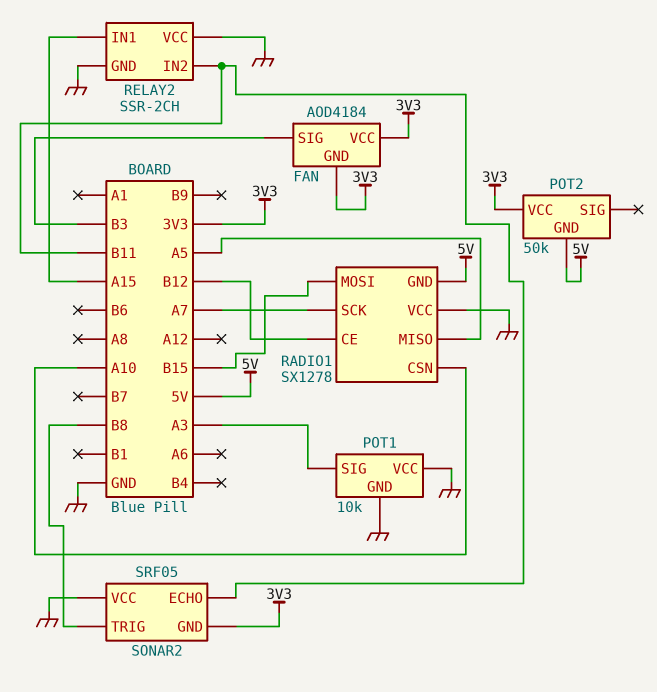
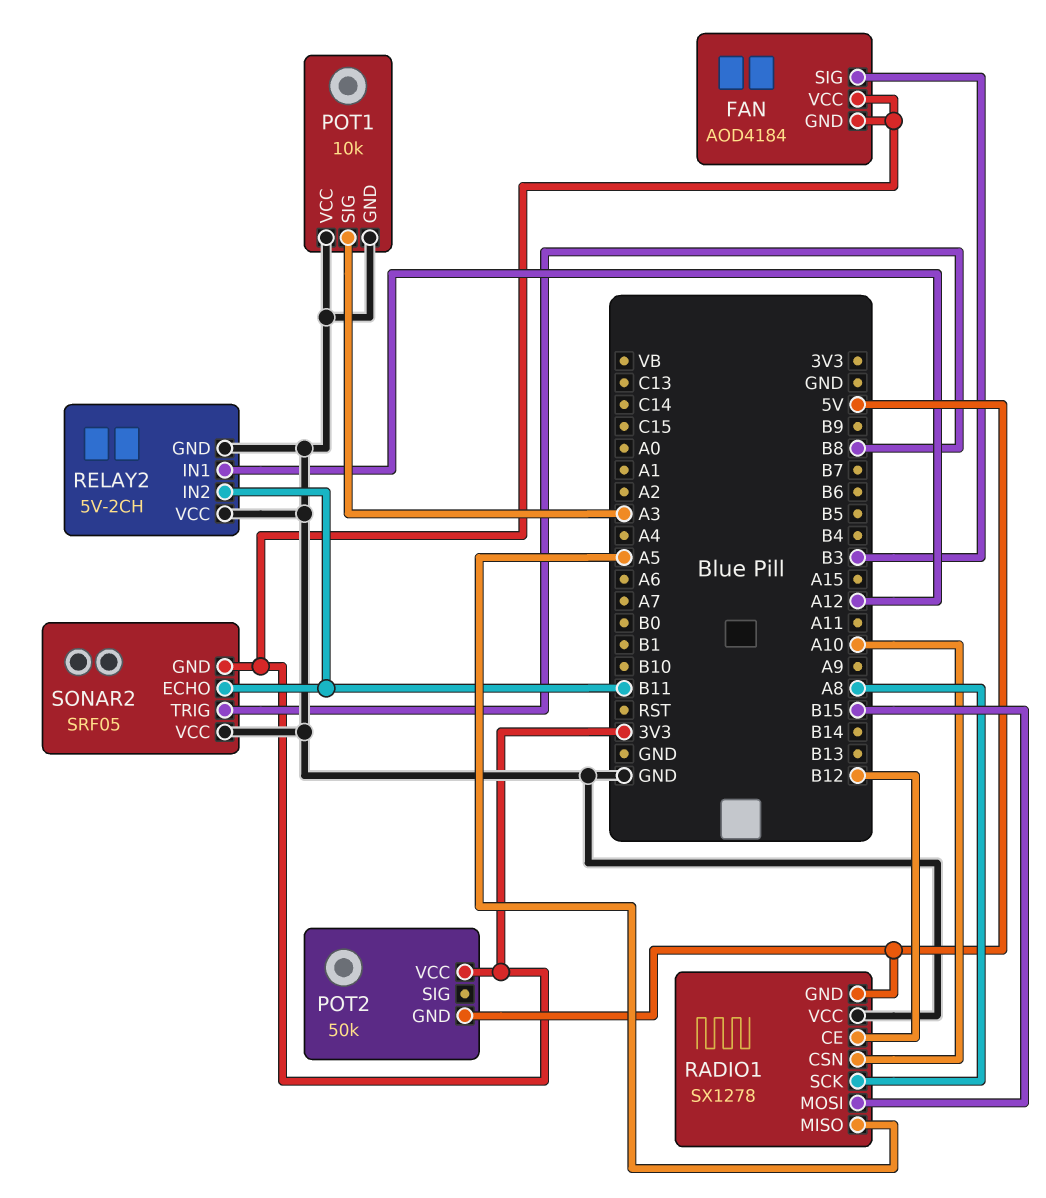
RADIO1 pin SCK: A7 -> A8
RELAY2: SSR-2CH -> 5V-2CH
RELAY2 pin IN1: A15 -> A12

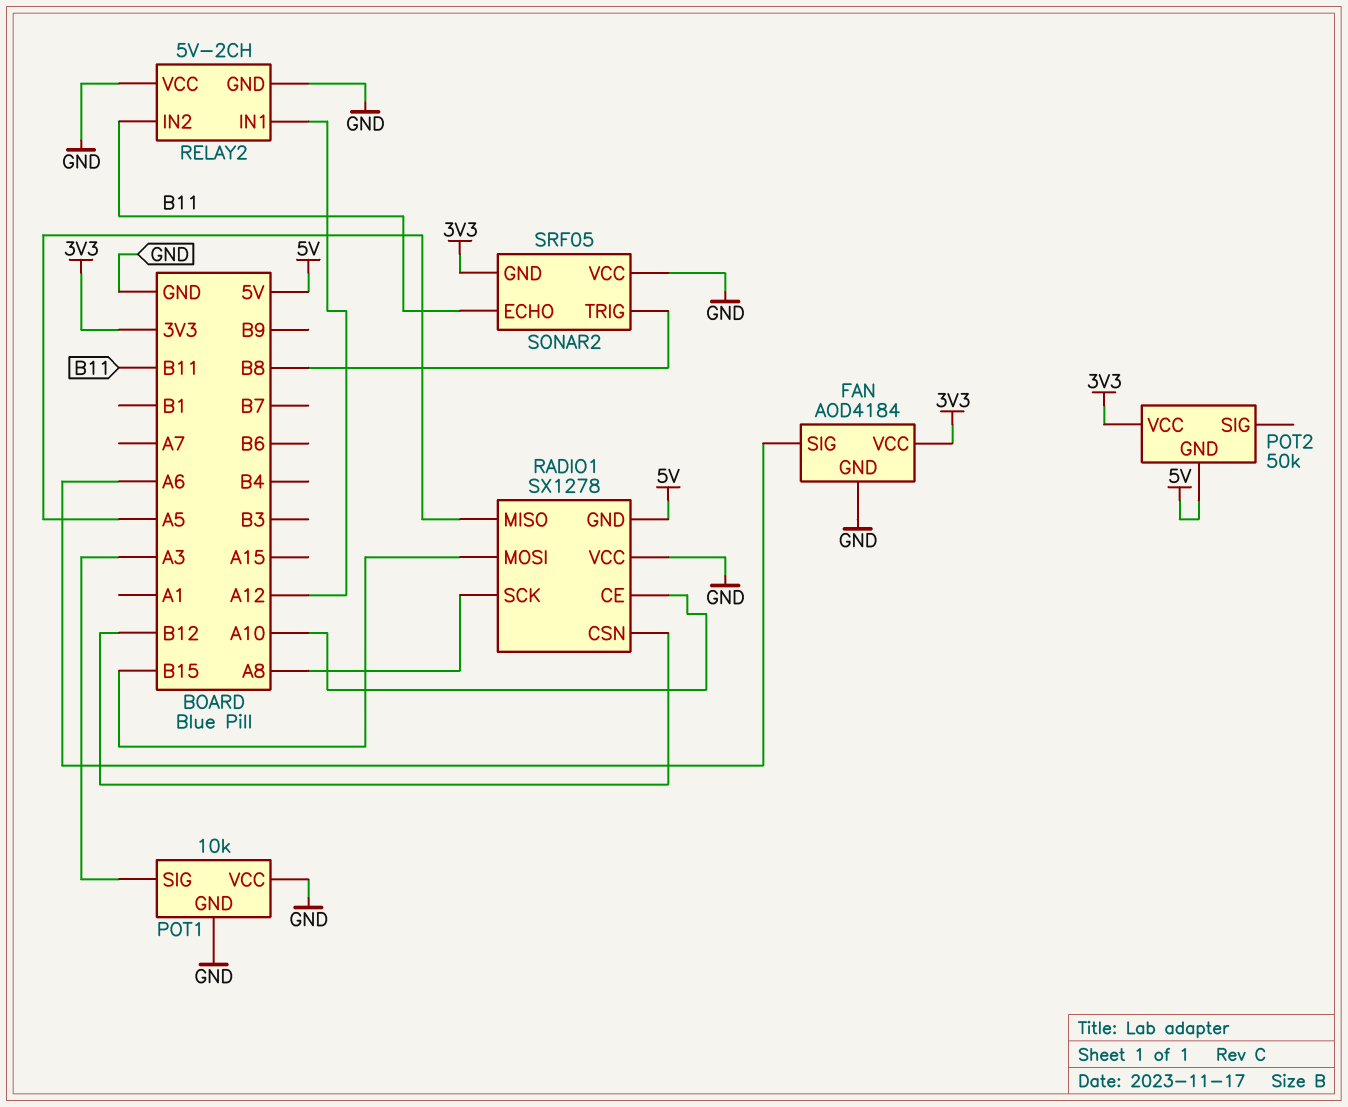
FAN pin GND: 3V3 -> GND
FAN pin SIG: B3 -> A6
RADIO1 pin CE: B12 -> A10
RADIO1 pin CSN: A10 -> B12

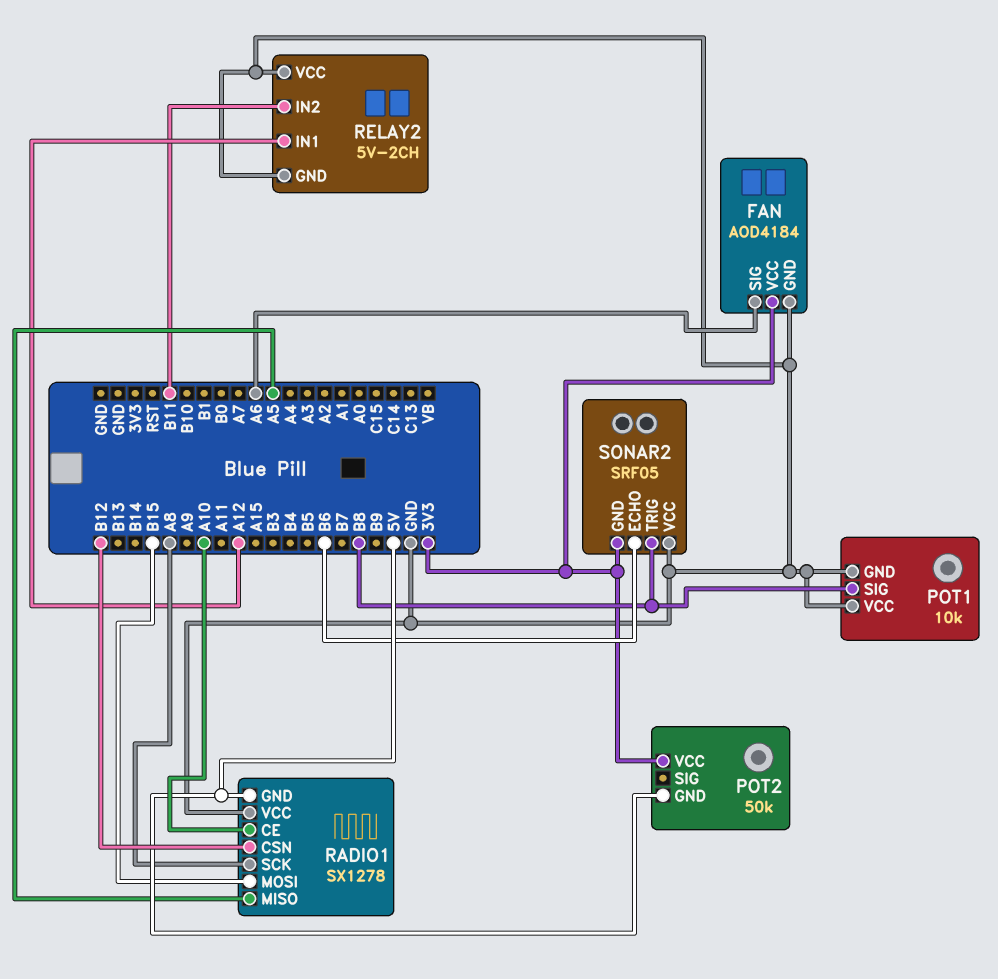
POT1 pin SIG: A3 -> B8
SONAR2 pin ECHO: B11 -> B6

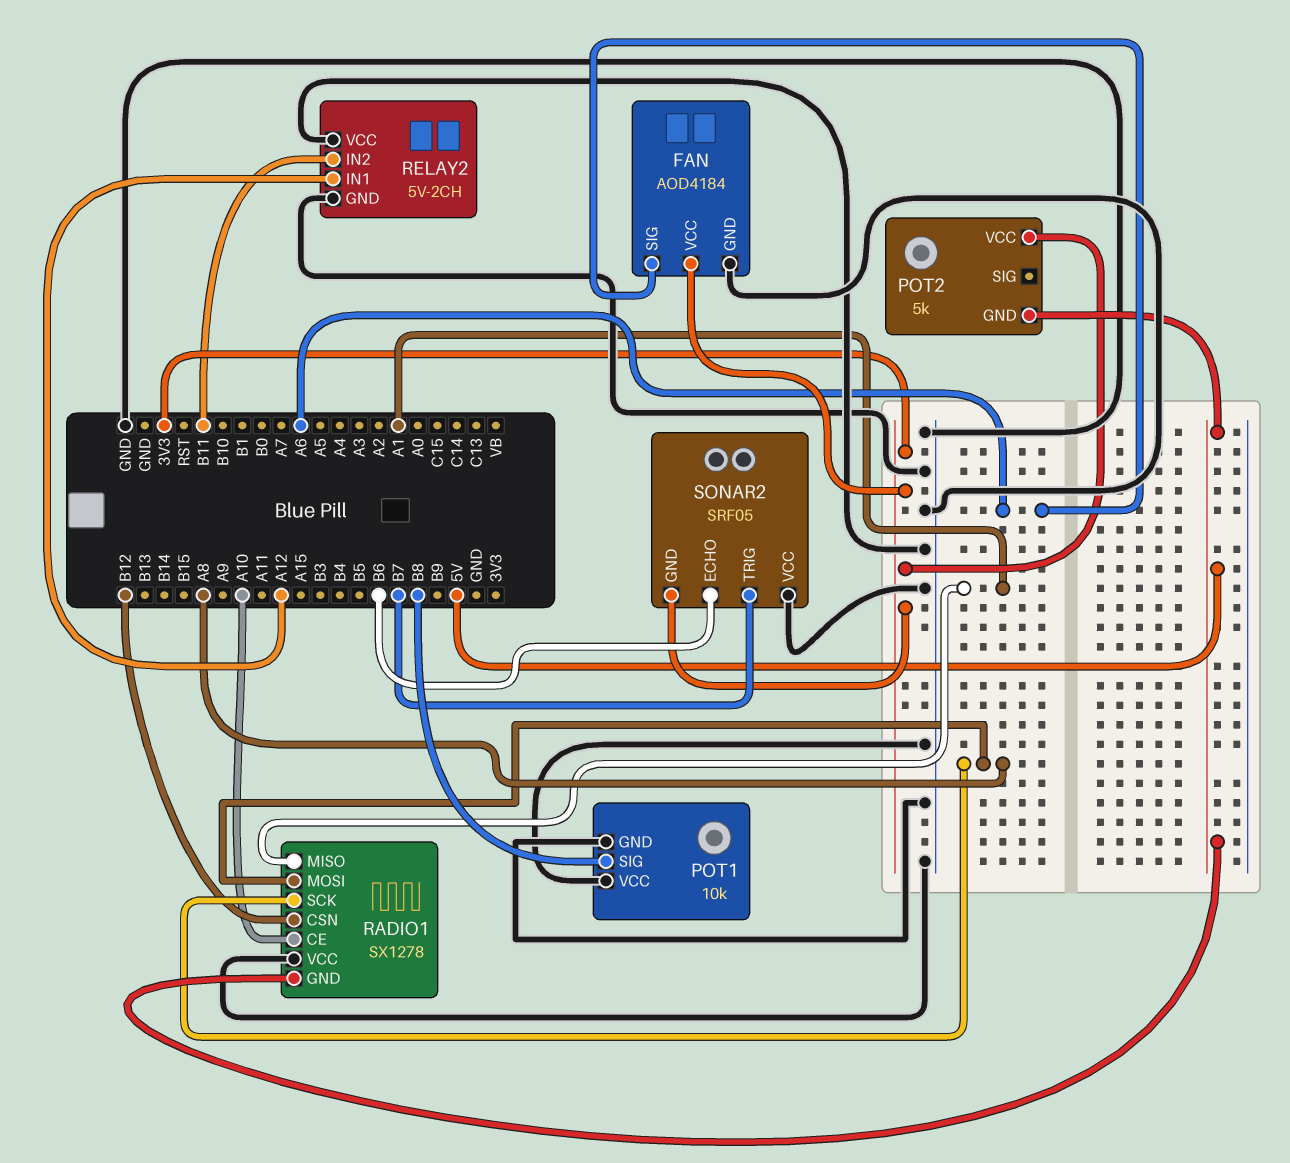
POT2: 50k -> 5k
RADIO1 pin MISO: A5 -> A1
RADIO1 pin MOSI: B15 -> A8
SONAR2 pin TRIG: B8 -> B7

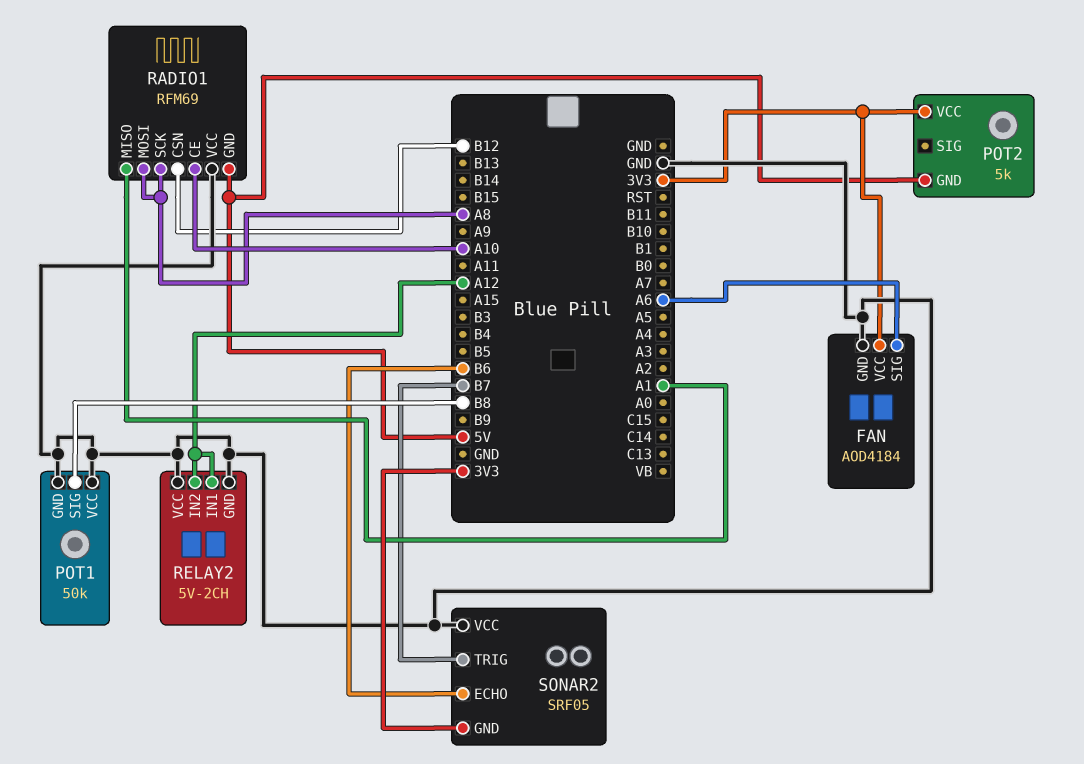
POT1: 10k -> 50k
RADIO1: SX1278 -> RFM69
RELAY2 pin IN2: B11 -> A12

